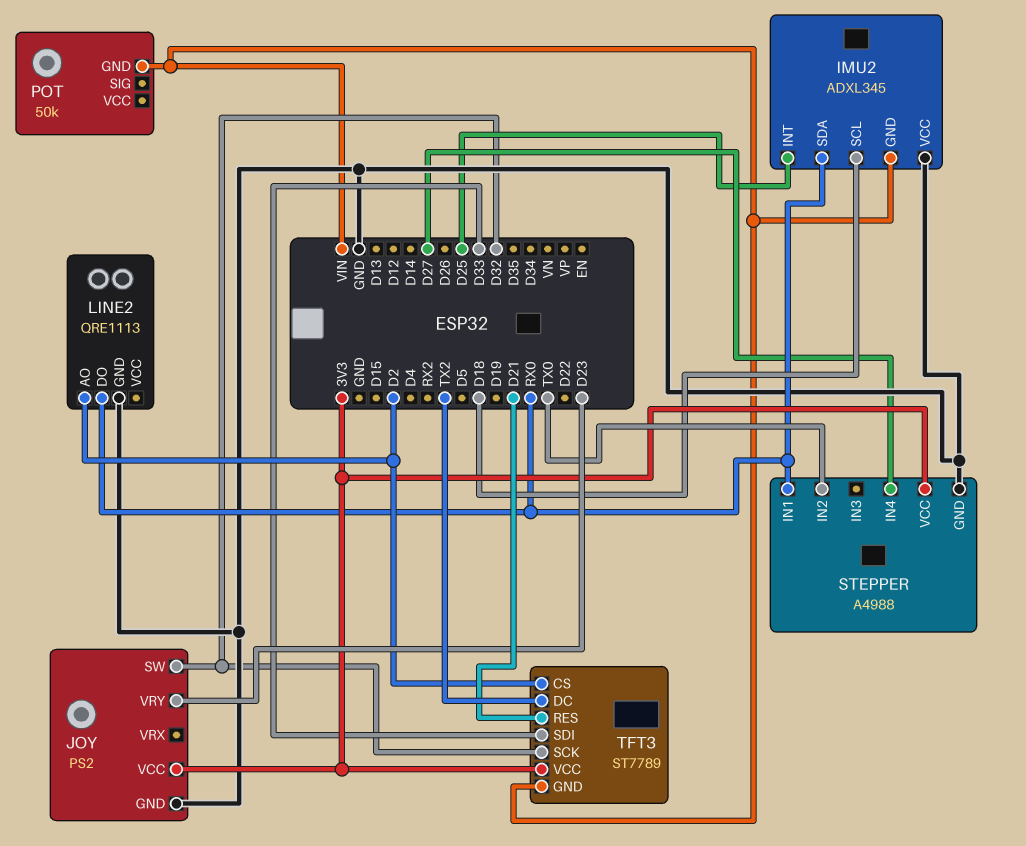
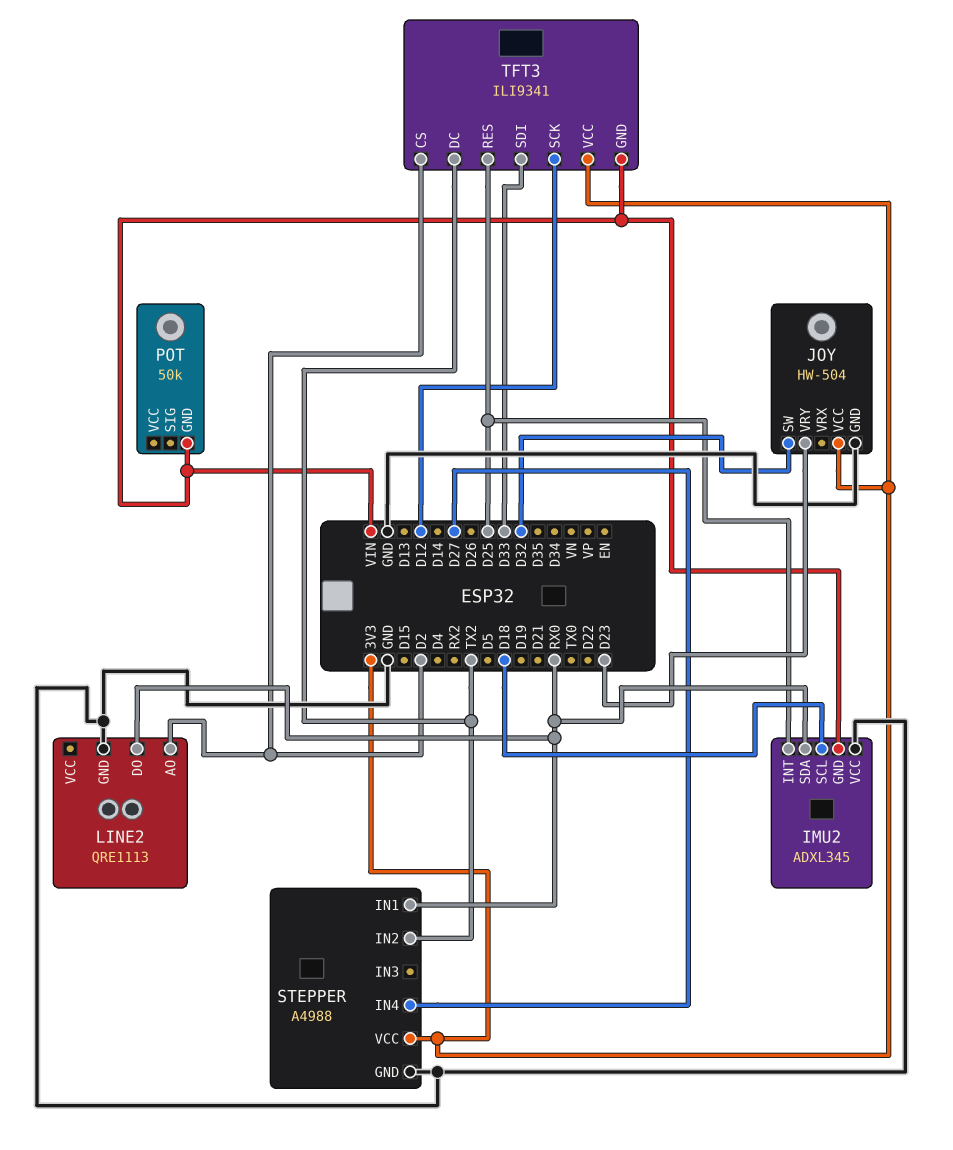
JOY: PS2 -> HW-504
STEPPER pin IN2: TX0 -> TX2
TFT3: ST7789 -> ILI9341
TFT3 pin RES: D21 -> D25
TFT3 pin SCK: D32 -> D12

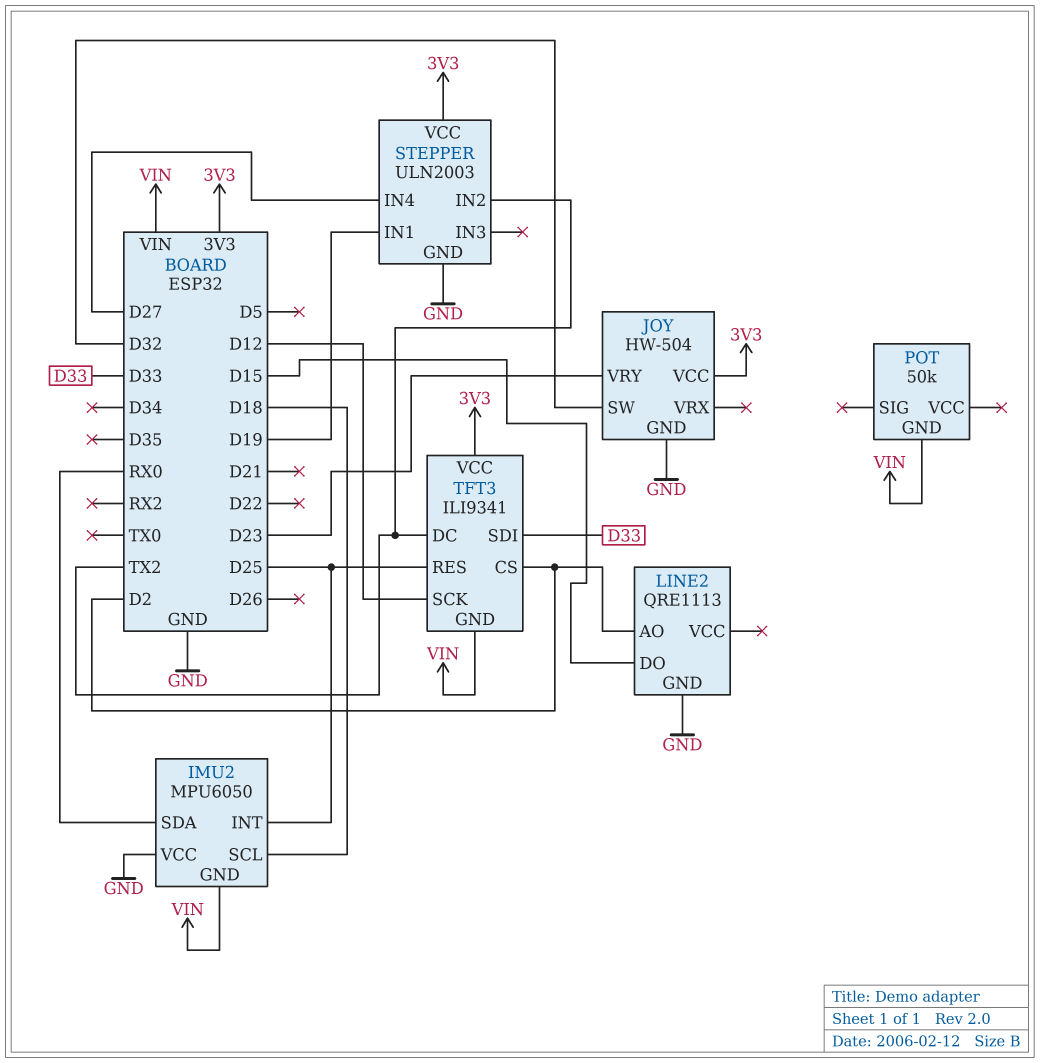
IMU2: ADXL345 -> MPU6050
LINE2 pin DO: RX0 -> D15
STEPPER: A4988 -> ULN2003
STEPPER pin IN1: RX0 -> D19

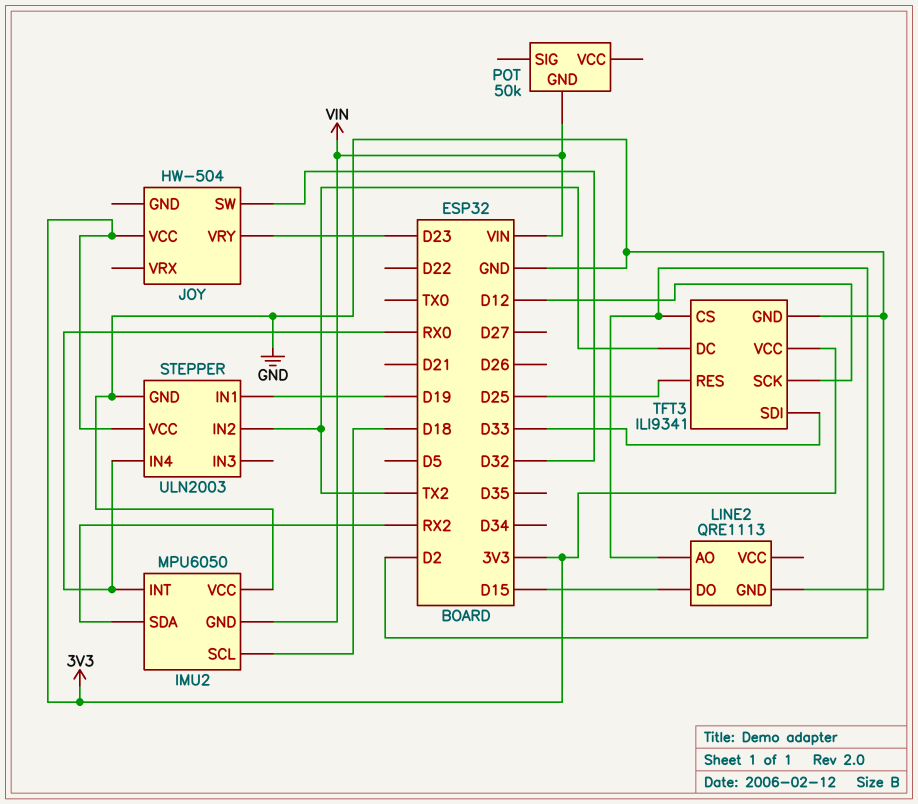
IMU2 pin INT: D25 -> RX0
IMU2 pin SDA: RX0 -> RX2
JOY pin GND: GND -> none
STEPPER pin IN4: D27 -> RX0
TFT3 pin GND: VIN -> GND

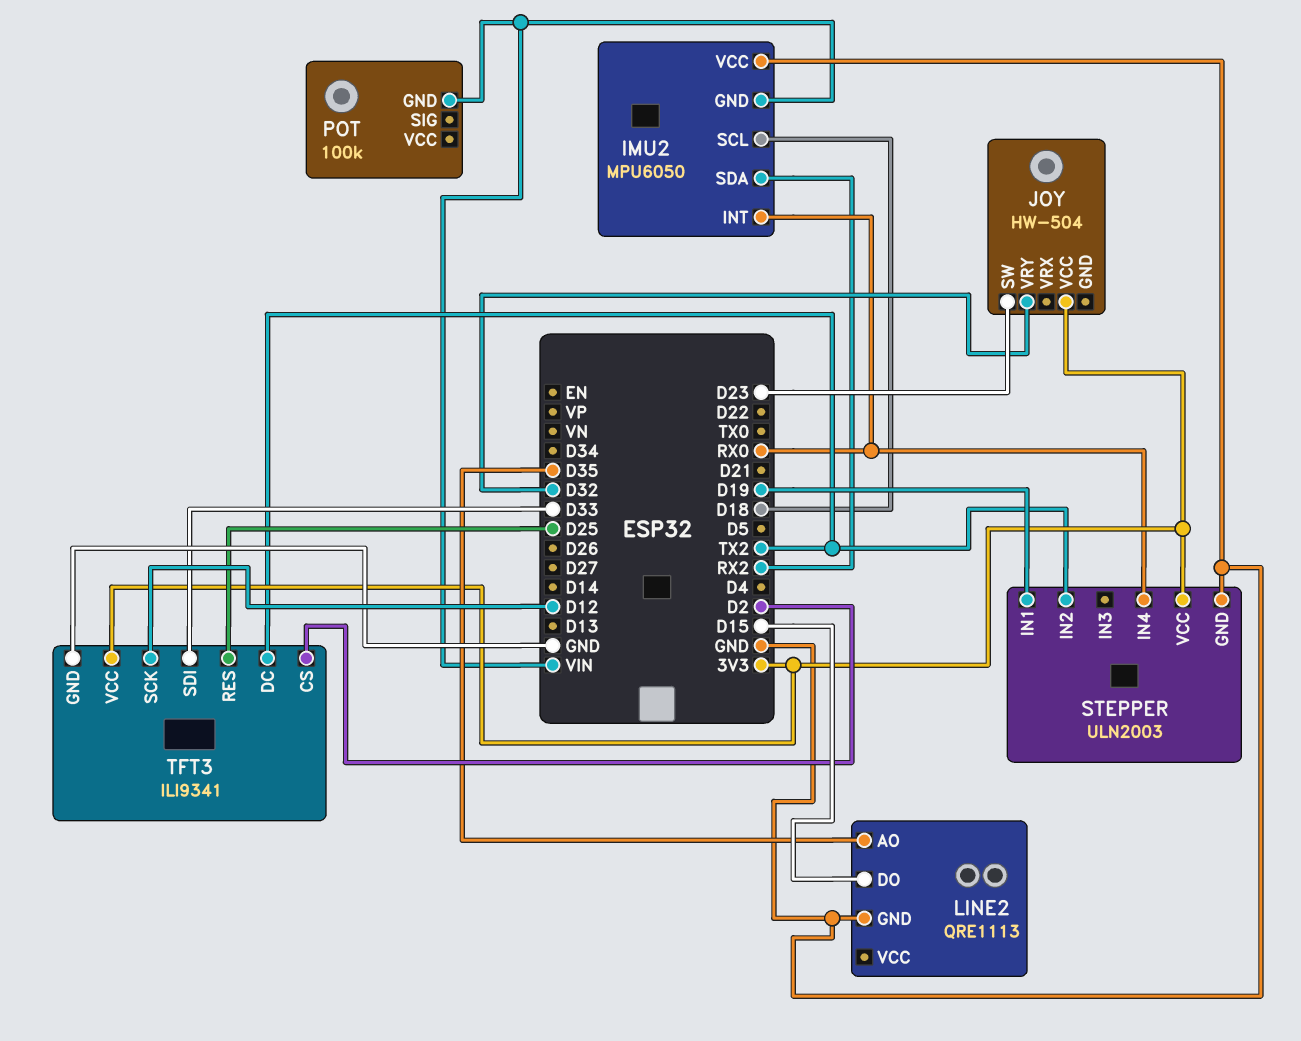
JOY pin SW: D32 -> D23
JOY pin VRY: D23 -> D32
LINE2 pin AO: D2 -> D35
POT: 50k -> 100k

